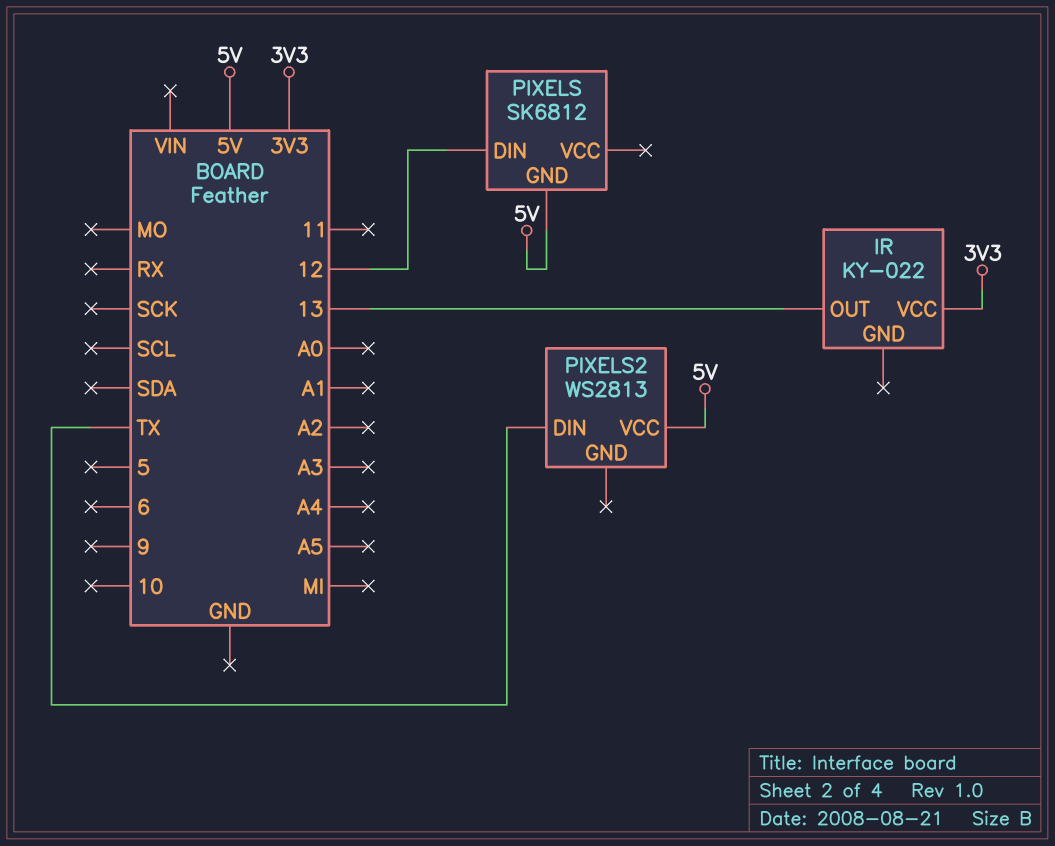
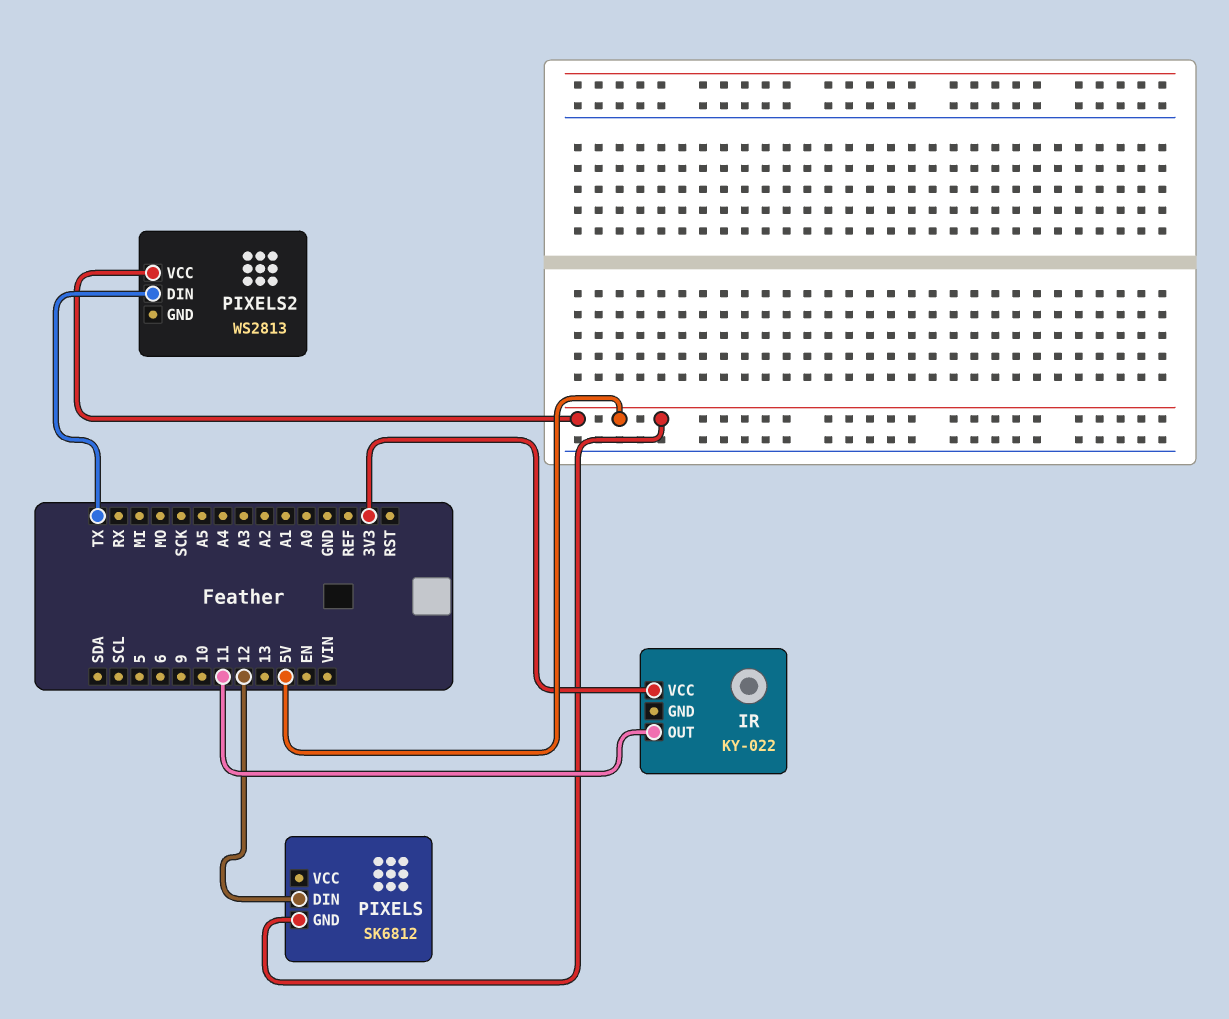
IR pin OUT: 13 -> 11

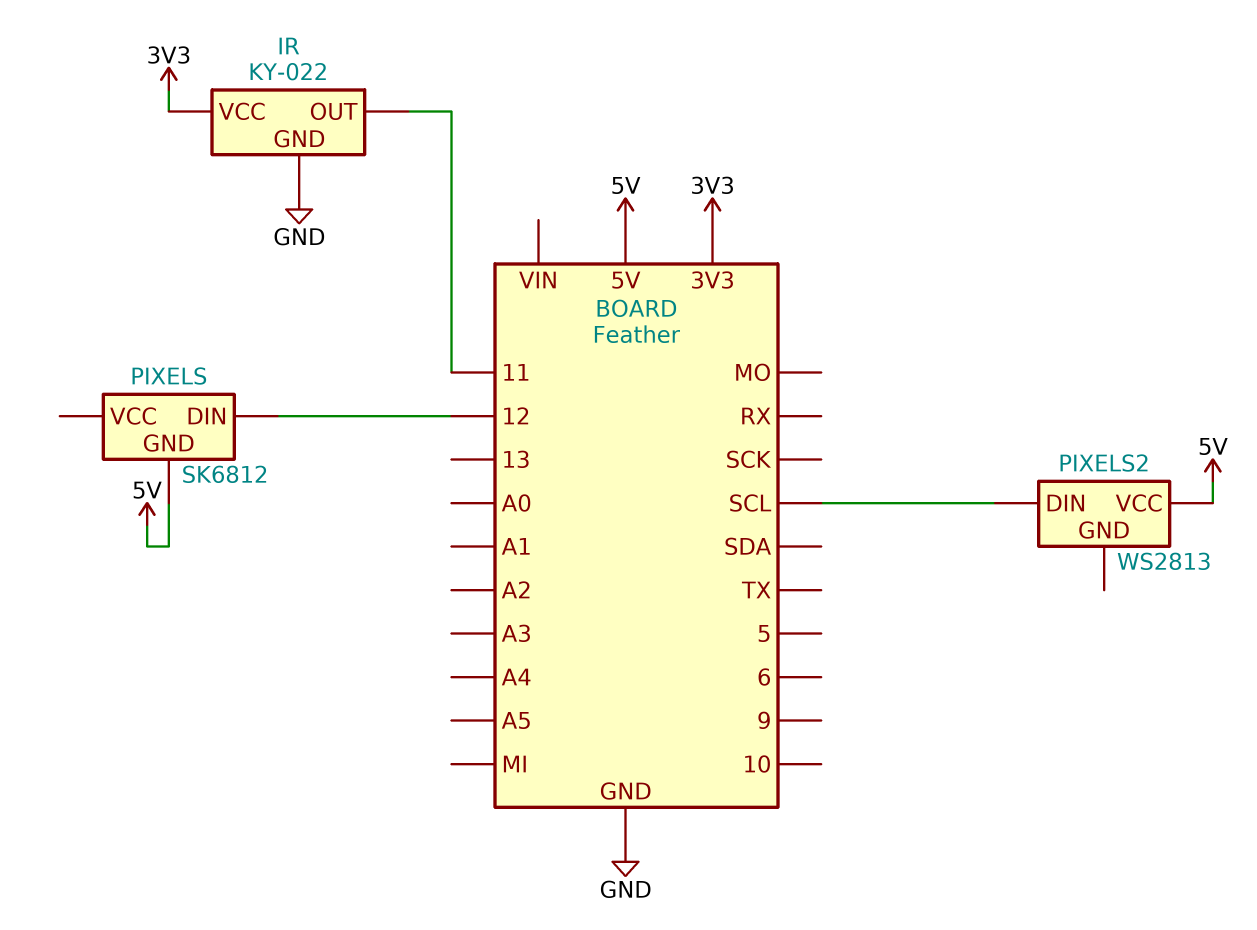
IR pin GND: none -> GND
PIXELS2 pin DIN: TX -> SCL

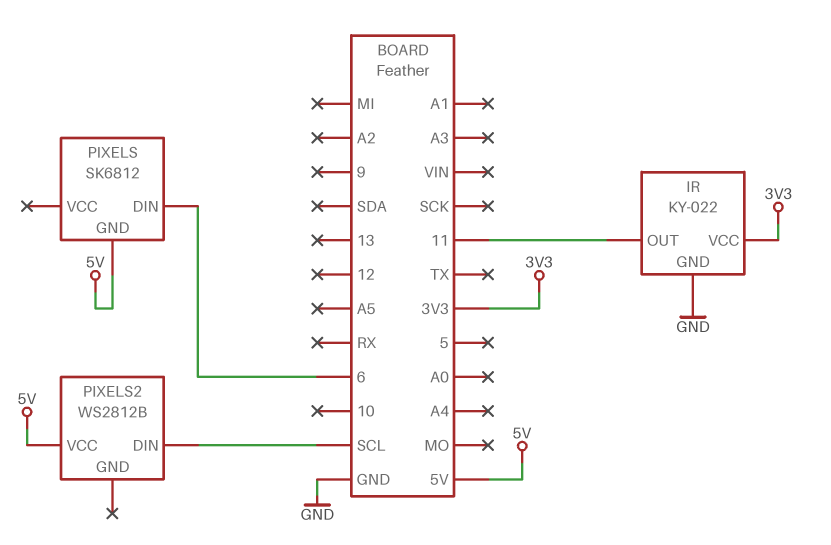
PIXELS pin DIN: 12 -> 6
PIXELS2: WS2813 -> WS2812B

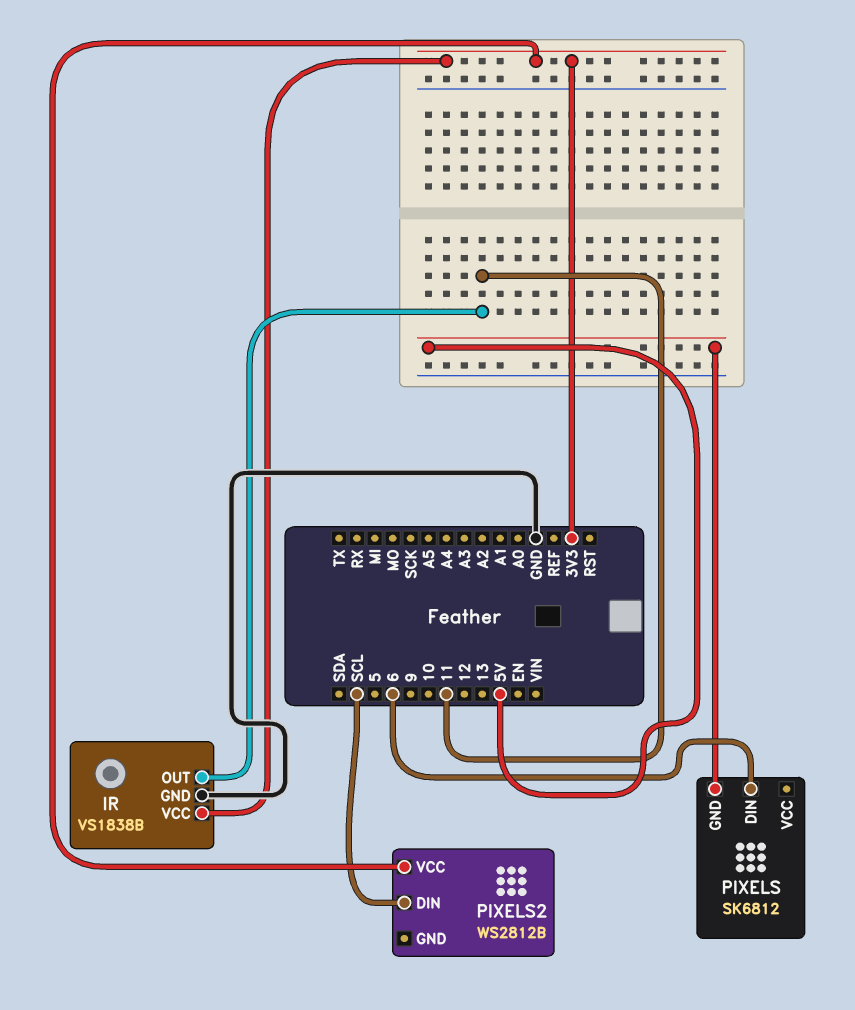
IR: KY-022 -> VS1838B
PIXELS2 pin VCC: 5V -> 3V3

